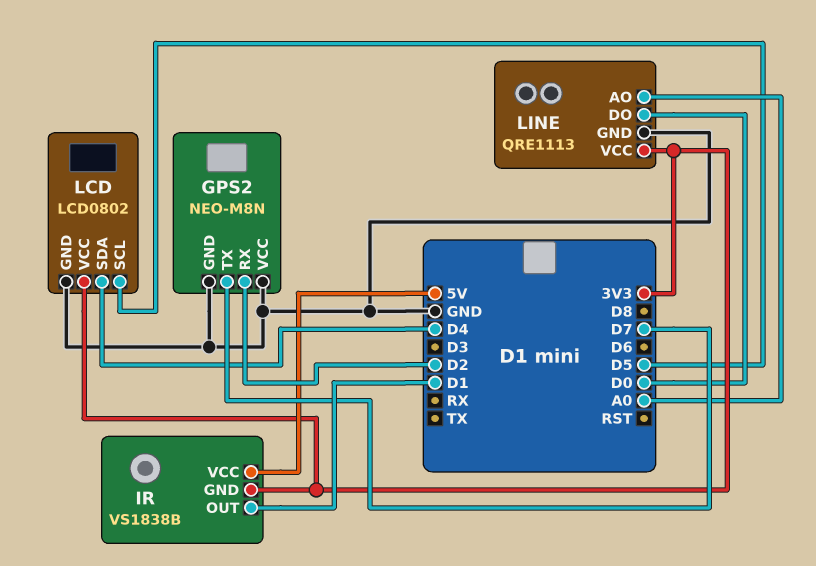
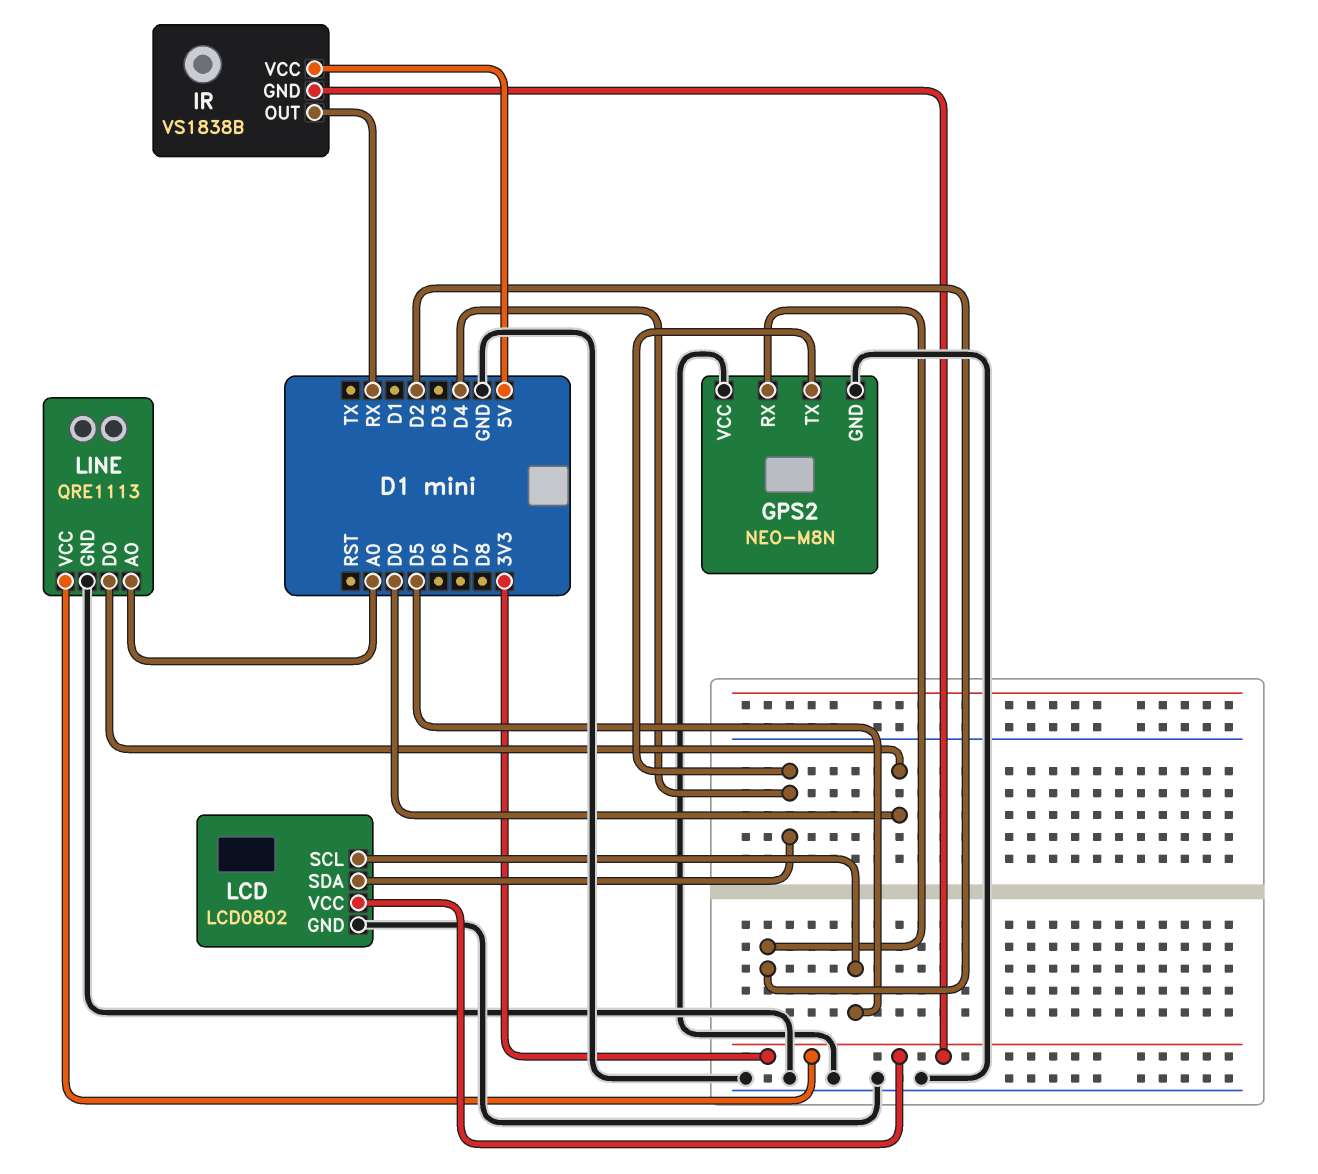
GPS2 pin TX: D7 -> D4
IR pin OUT: D1 -> RX

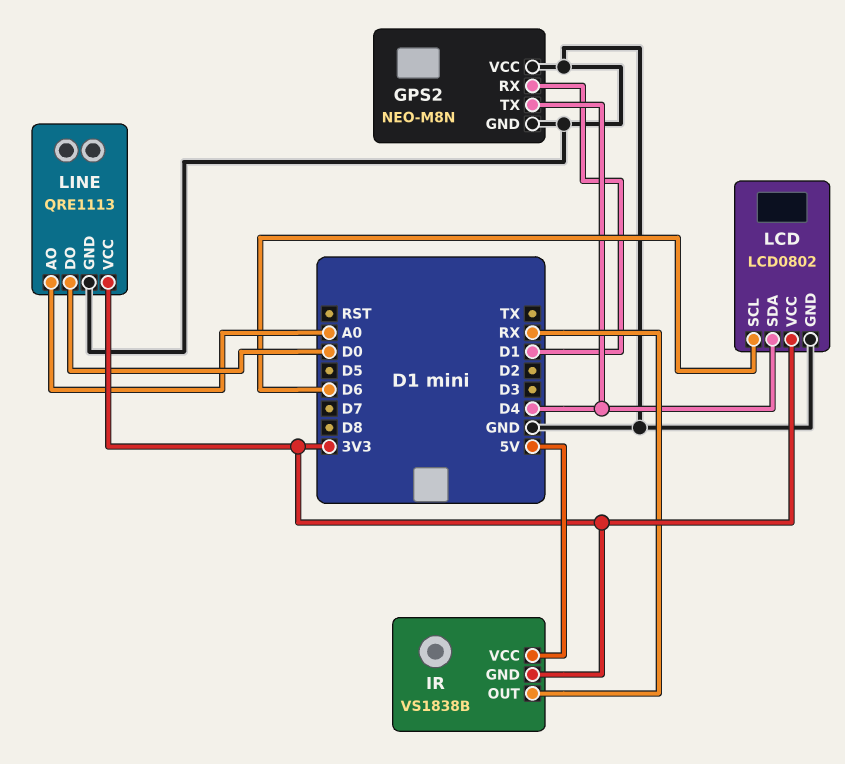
GPS2 pin RX: D2 -> D1
LCD pin SCL: D5 -> D6

